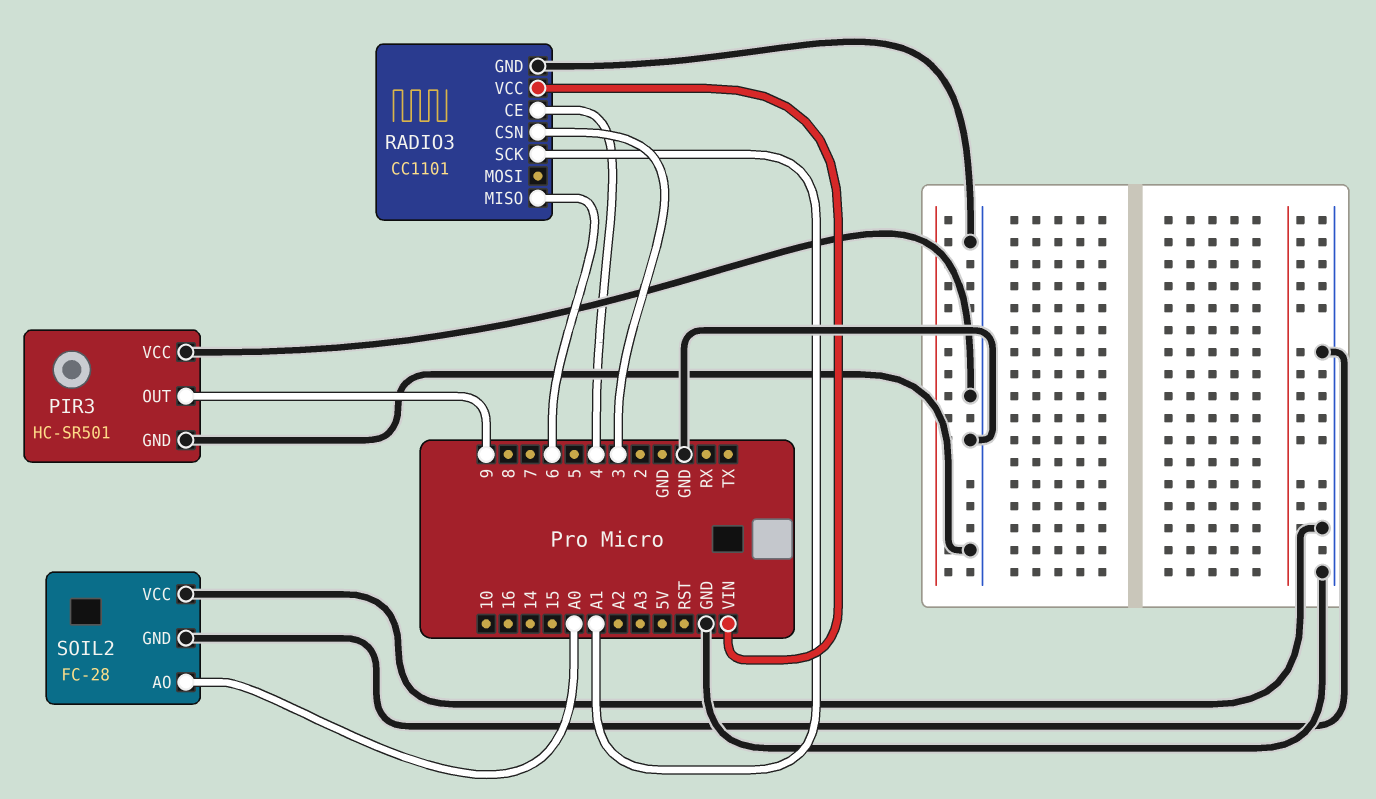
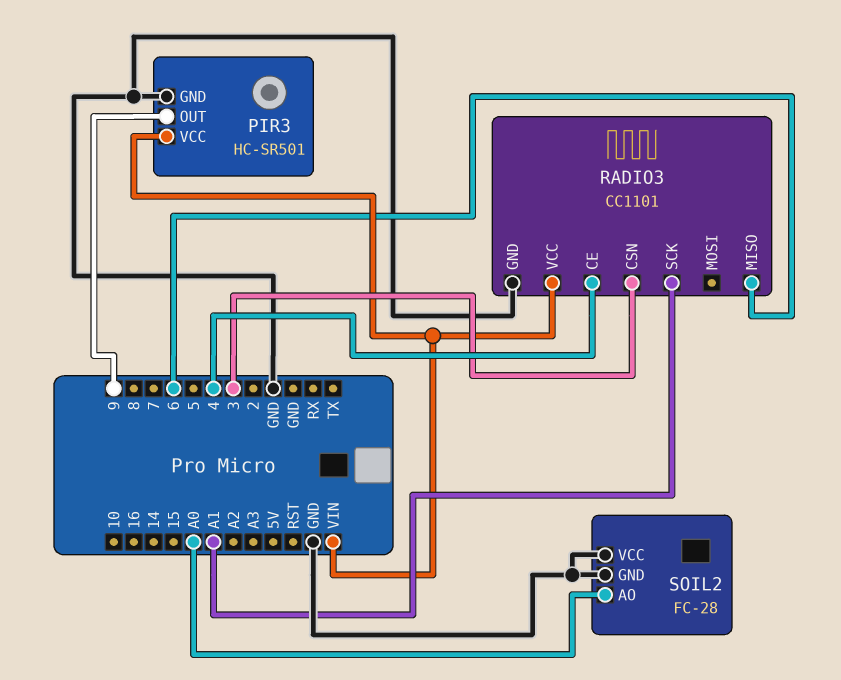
PIR3 pin VCC: GND -> VIN

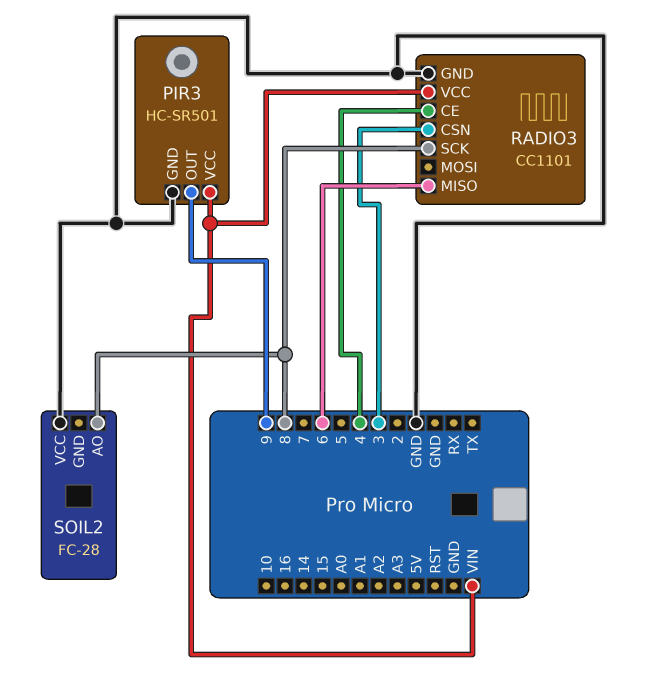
RADIO3 pin SCK: A1 -> 8
SOIL2 pin AO: A0 -> 8
SOIL2 pin GND: GND -> none

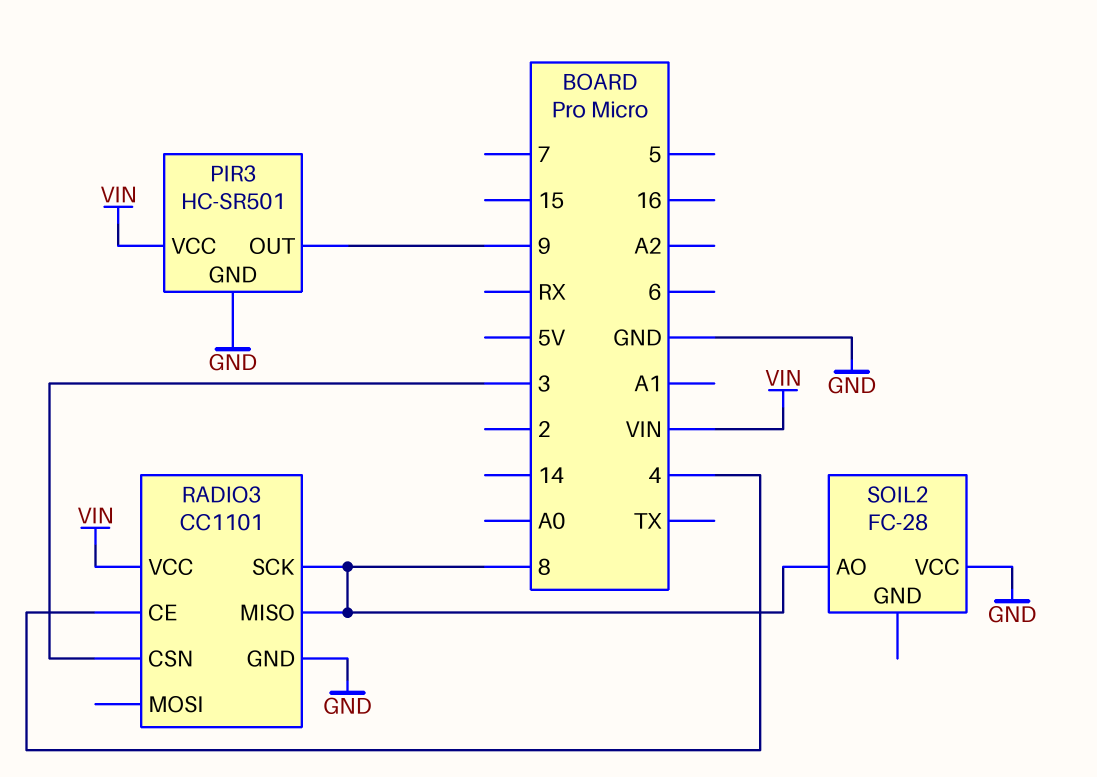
RADIO3 pin MISO: 6 -> 8

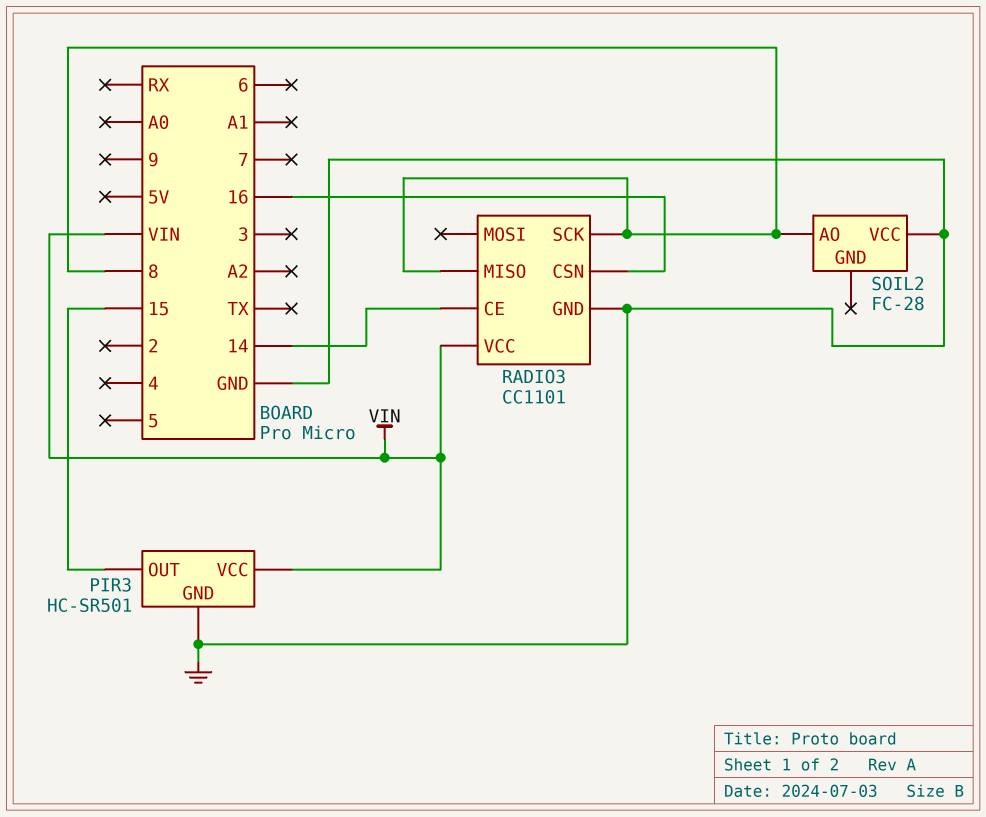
PIR3 pin OUT: 9 -> 15
RADIO3 pin CE: 4 -> 14
RADIO3 pin CSN: 3 -> 16

